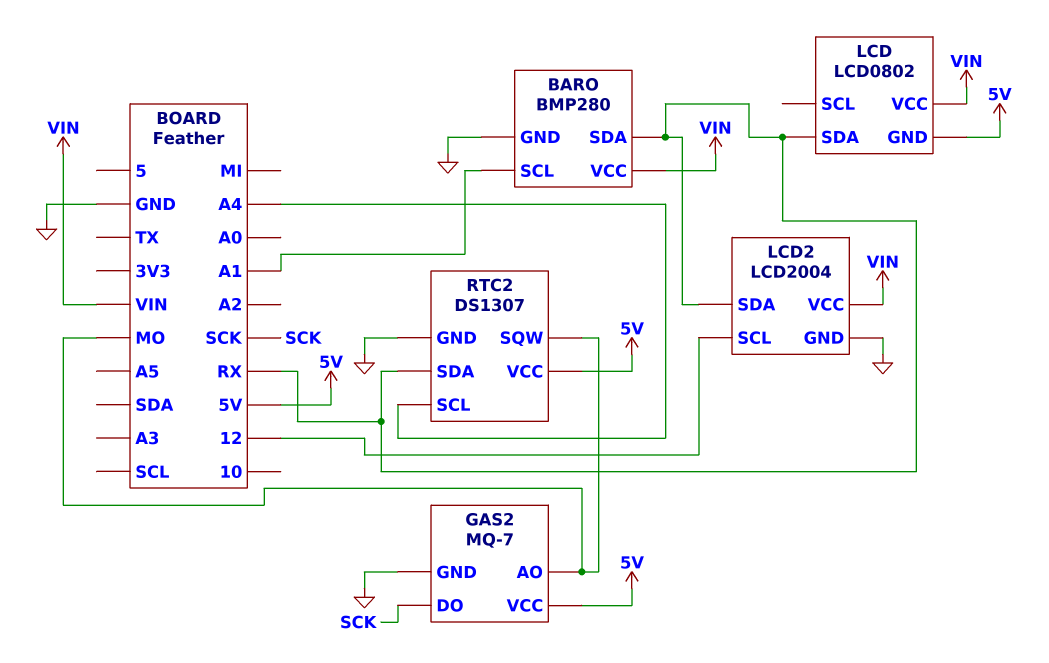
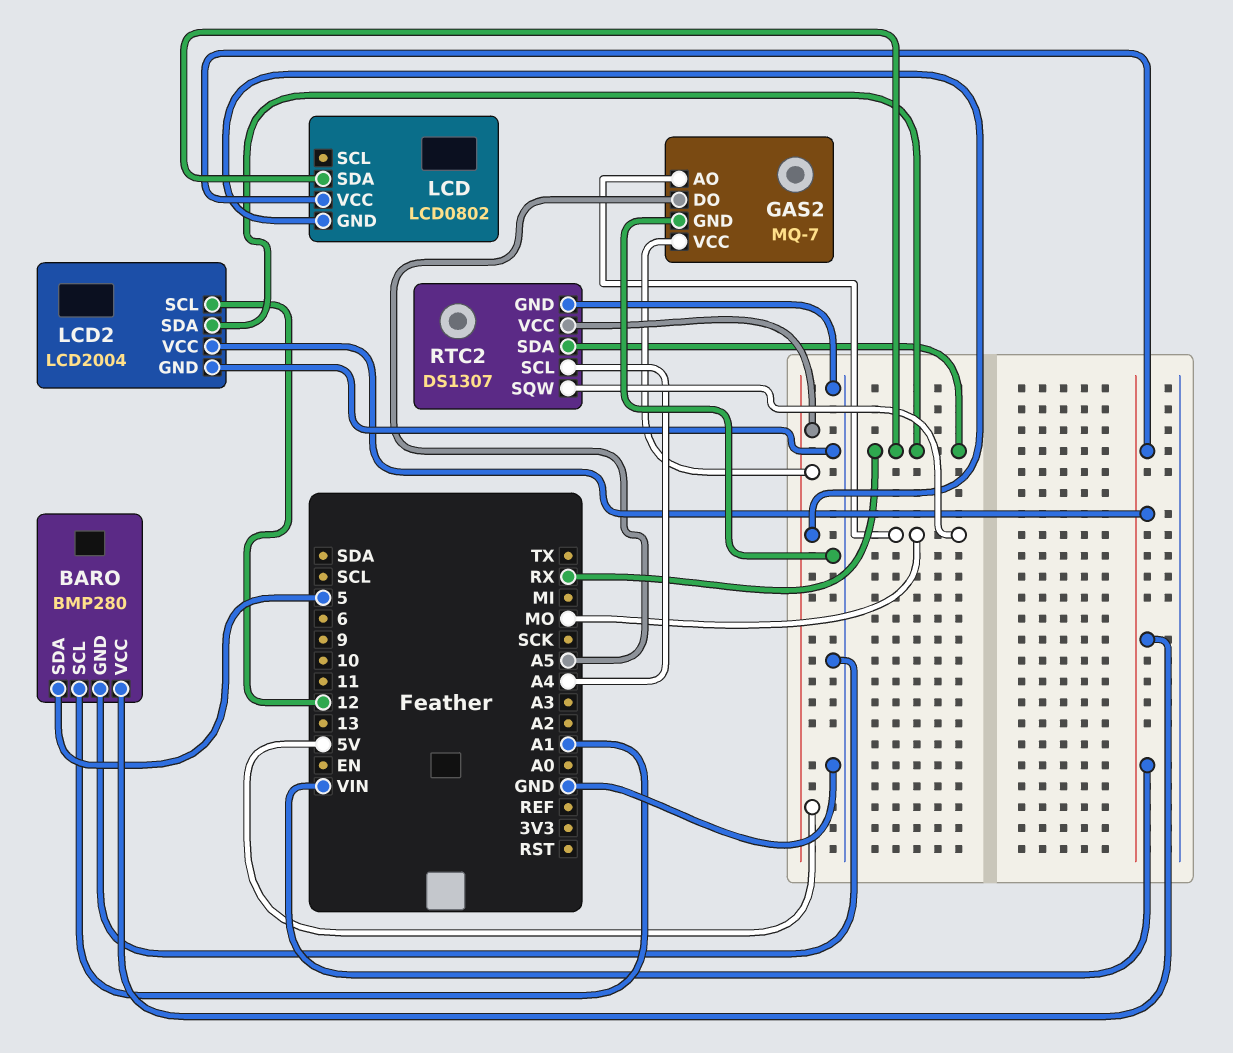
BARO pin SDA: RX -> 5
GAS2 pin DO: SCK -> A5

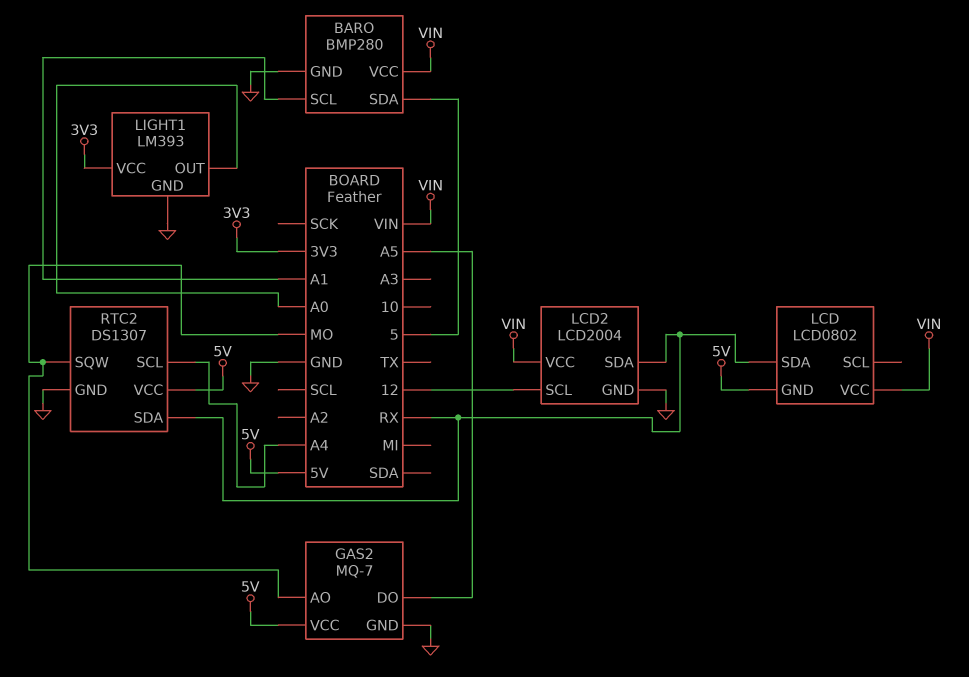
LIGHT1: none -> LM393
LIGHT1 pin GND: none -> GND
LIGHT1 pin OUT: none -> A0
LIGHT1 pin VCC: none -> 3V3

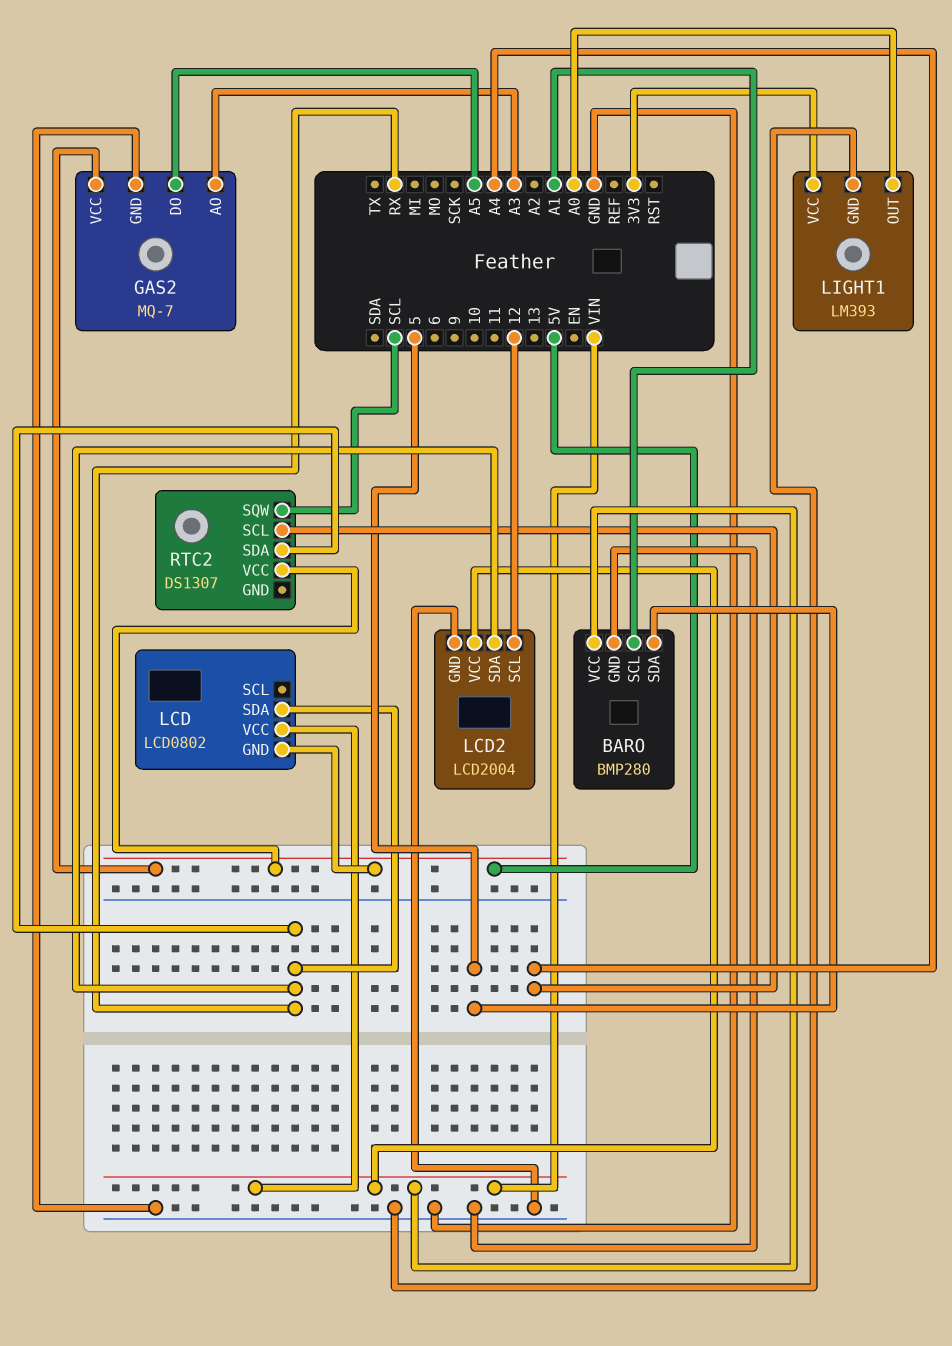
GAS2 pin AO: MO -> A3
RTC2 pin GND: GND -> none
RTC2 pin SQW: MO -> SCL

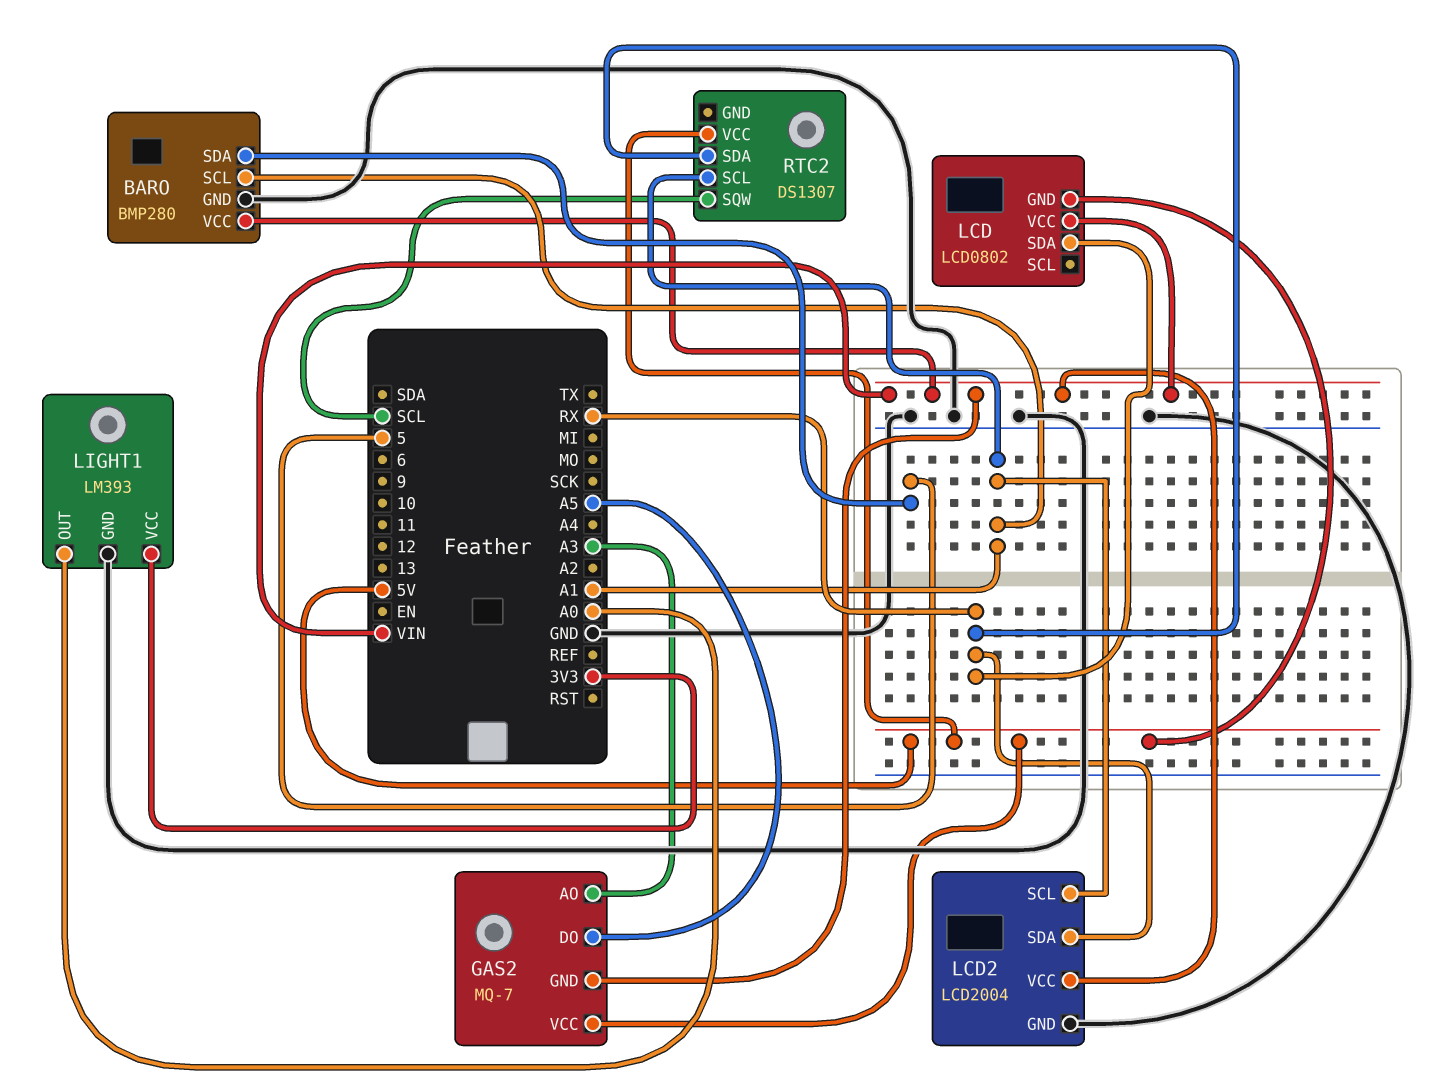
GAS2 pin GND: GND -> VIN
LCD2 pin SCL: 12 -> A1
RTC2 pin SCL: A4 -> A1

